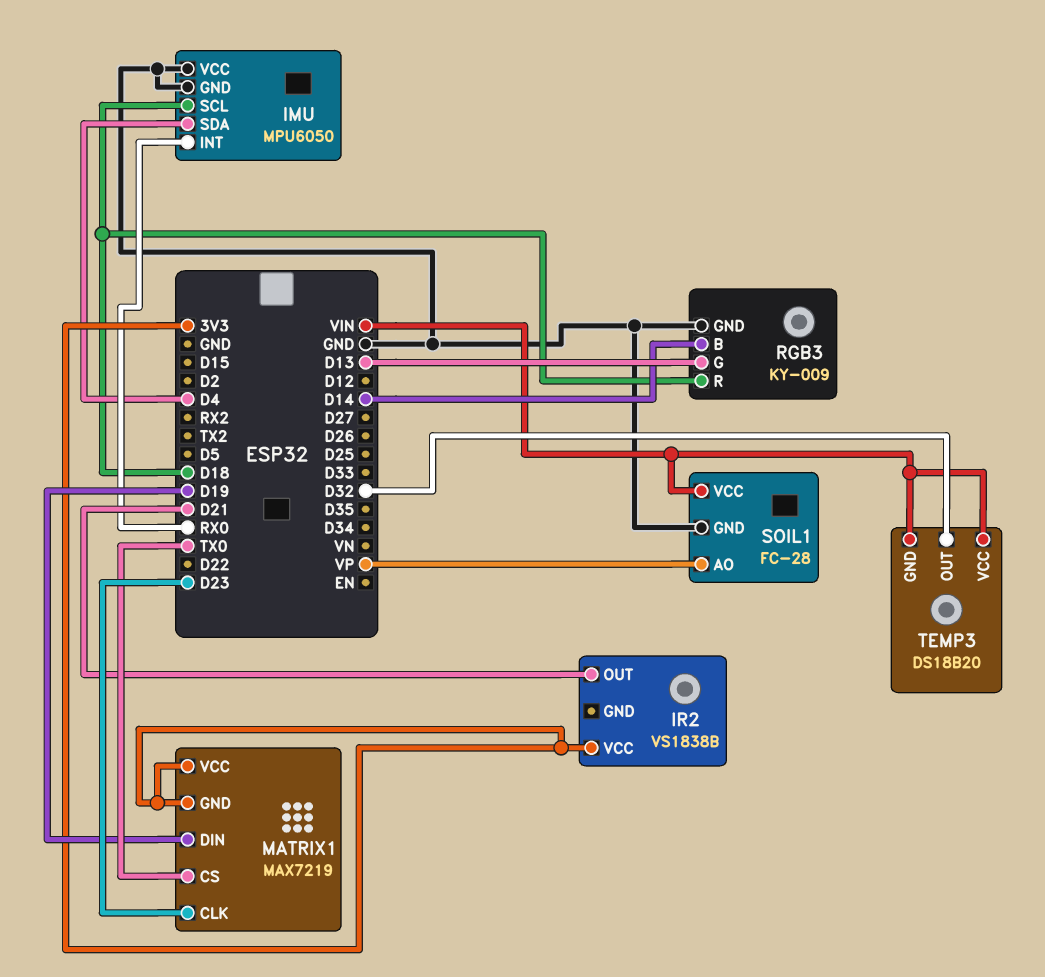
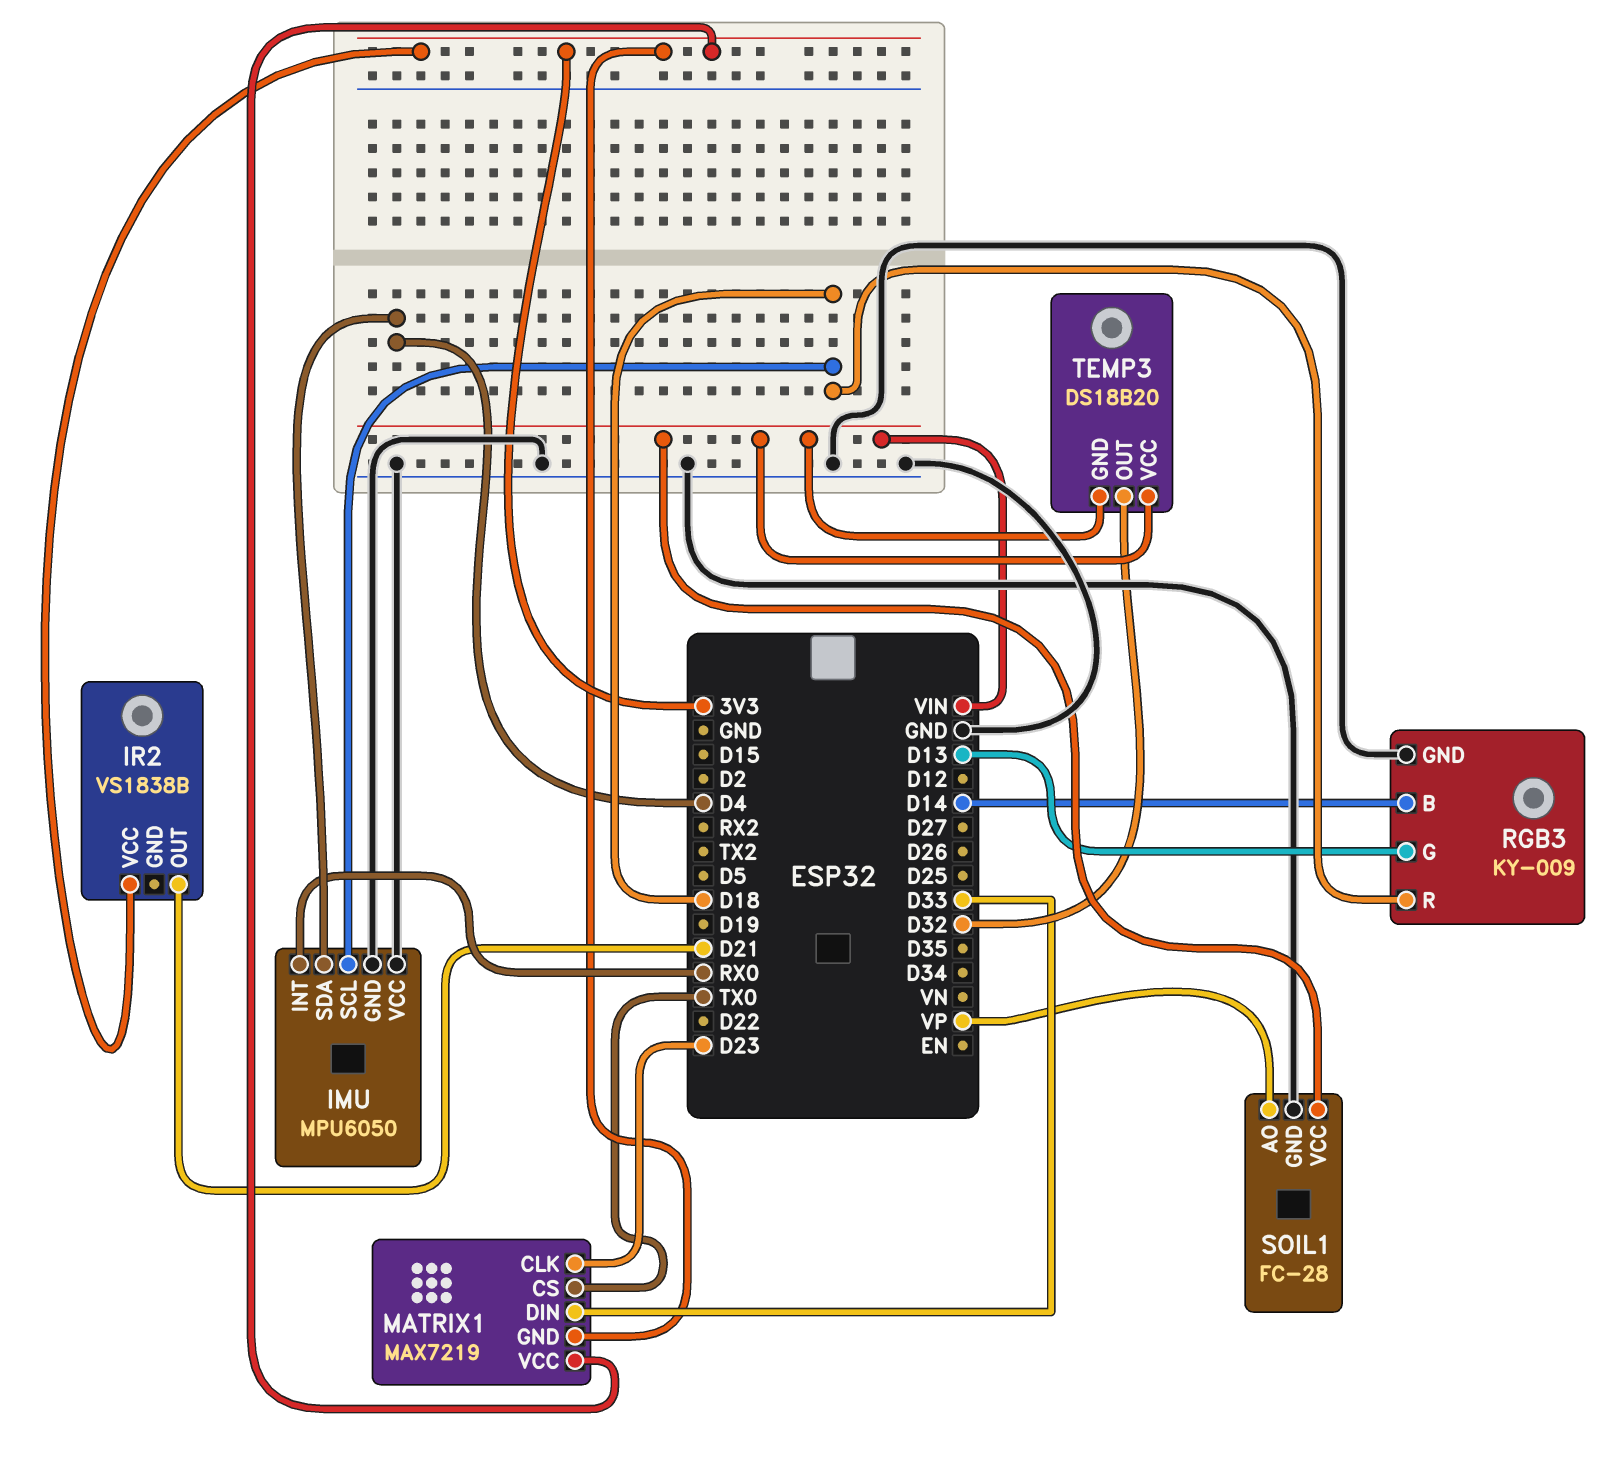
MATRIX1 pin DIN: D19 -> D33

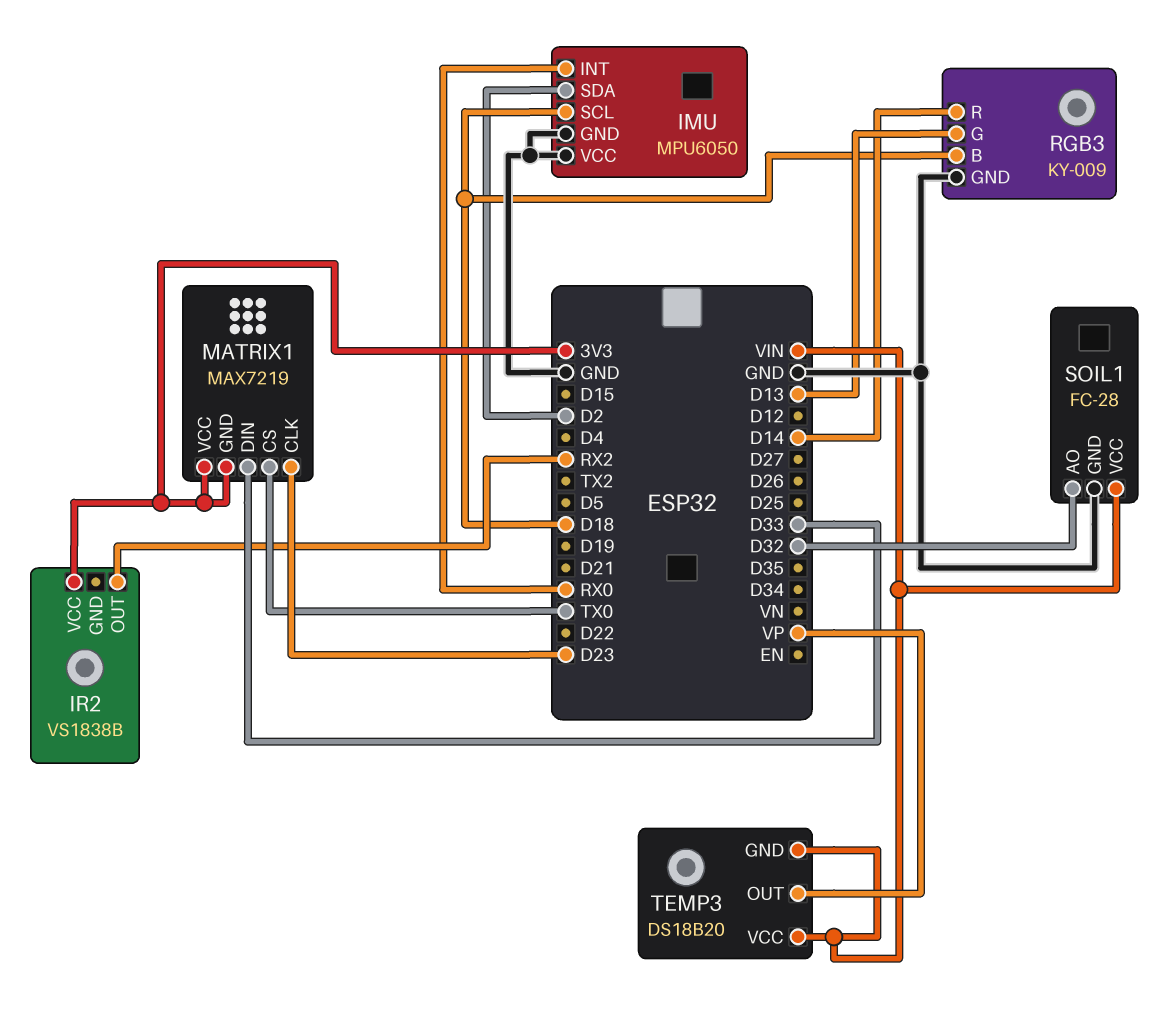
IMU pin SDA: D4 -> D2
IR2 pin OUT: D21 -> RX2
RGB3 pin B: D14 -> D18
RGB3 pin R: D18 -> D14
SOIL1 pin AO: VP -> D32
TEMP3 pin OUT: D32 -> VP

